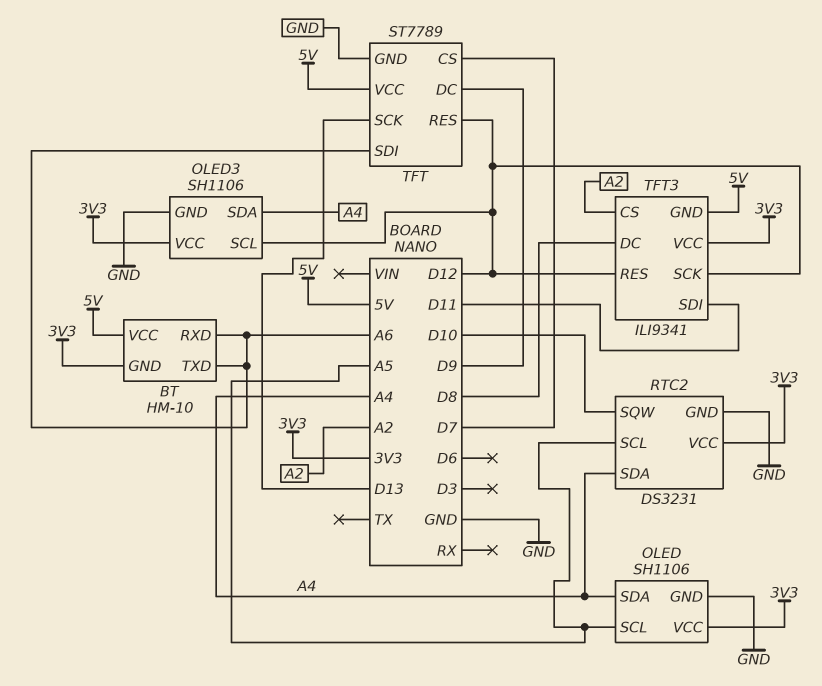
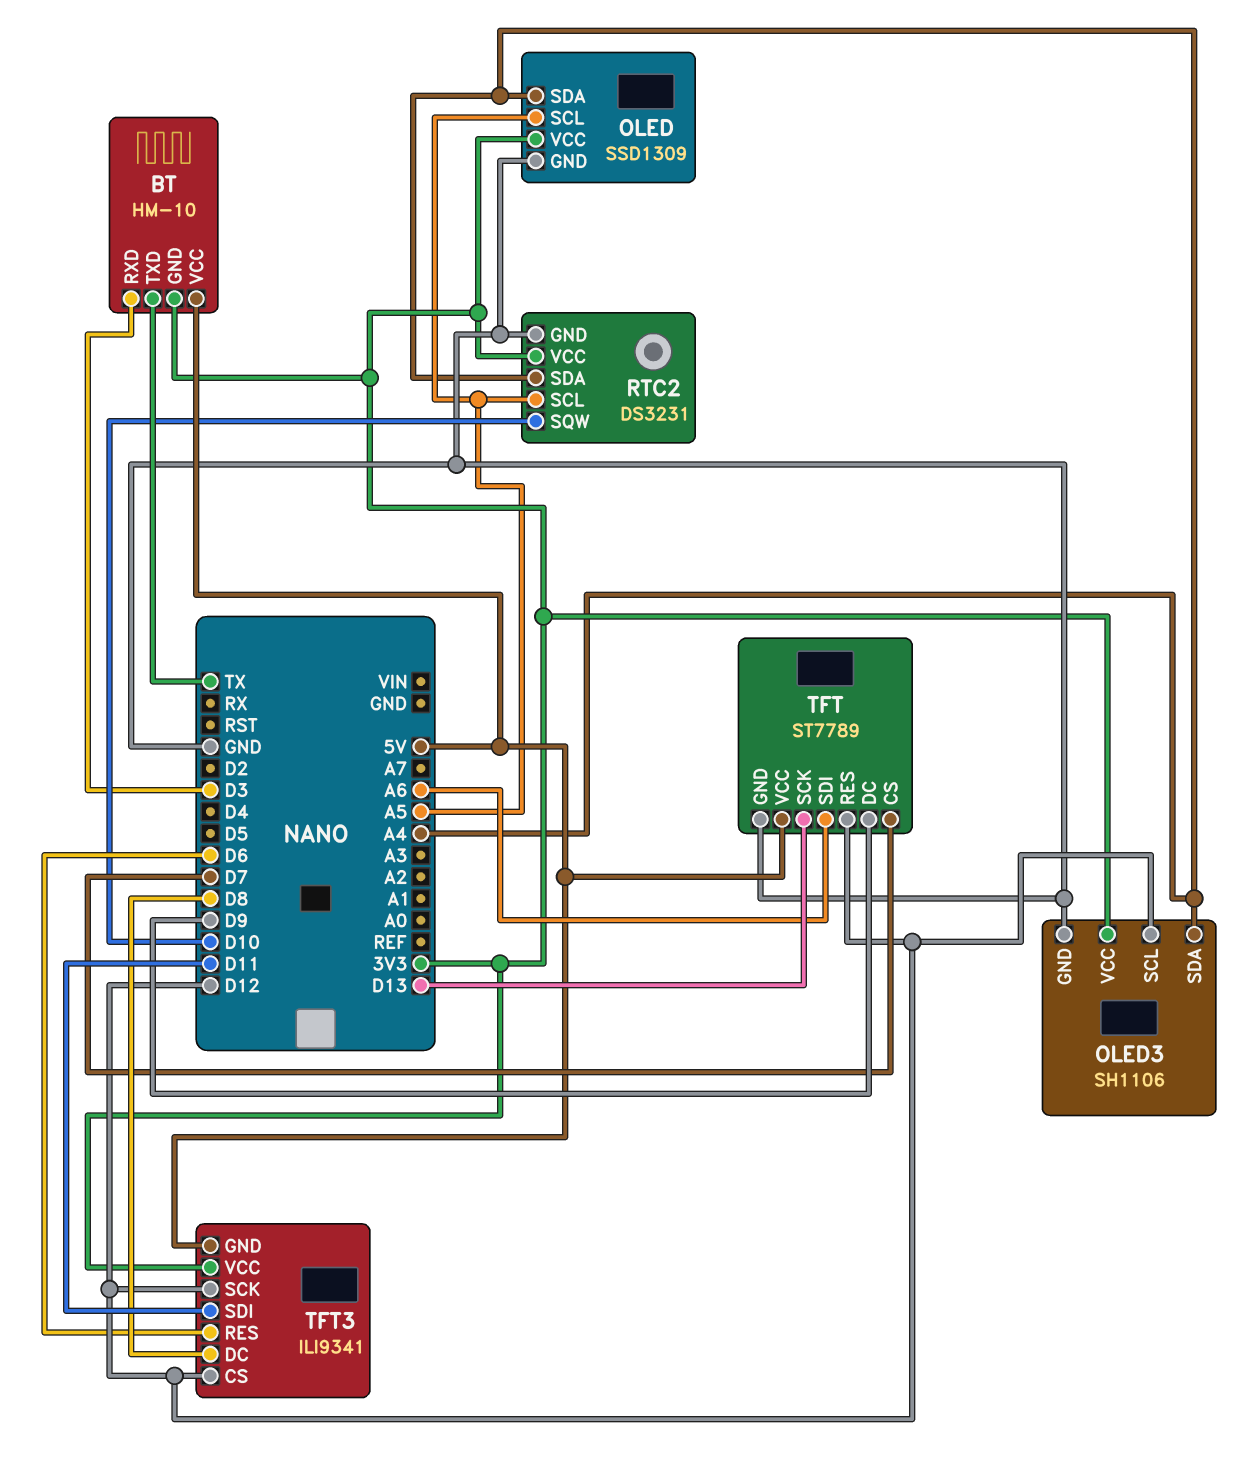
BT pin RXD: A6 -> D3
BT pin TXD: A6 -> TX
OLED: SH1106 -> SSD1309
TFT3 pin CS: A2 -> D12
TFT3 pin RES: D12 -> D6

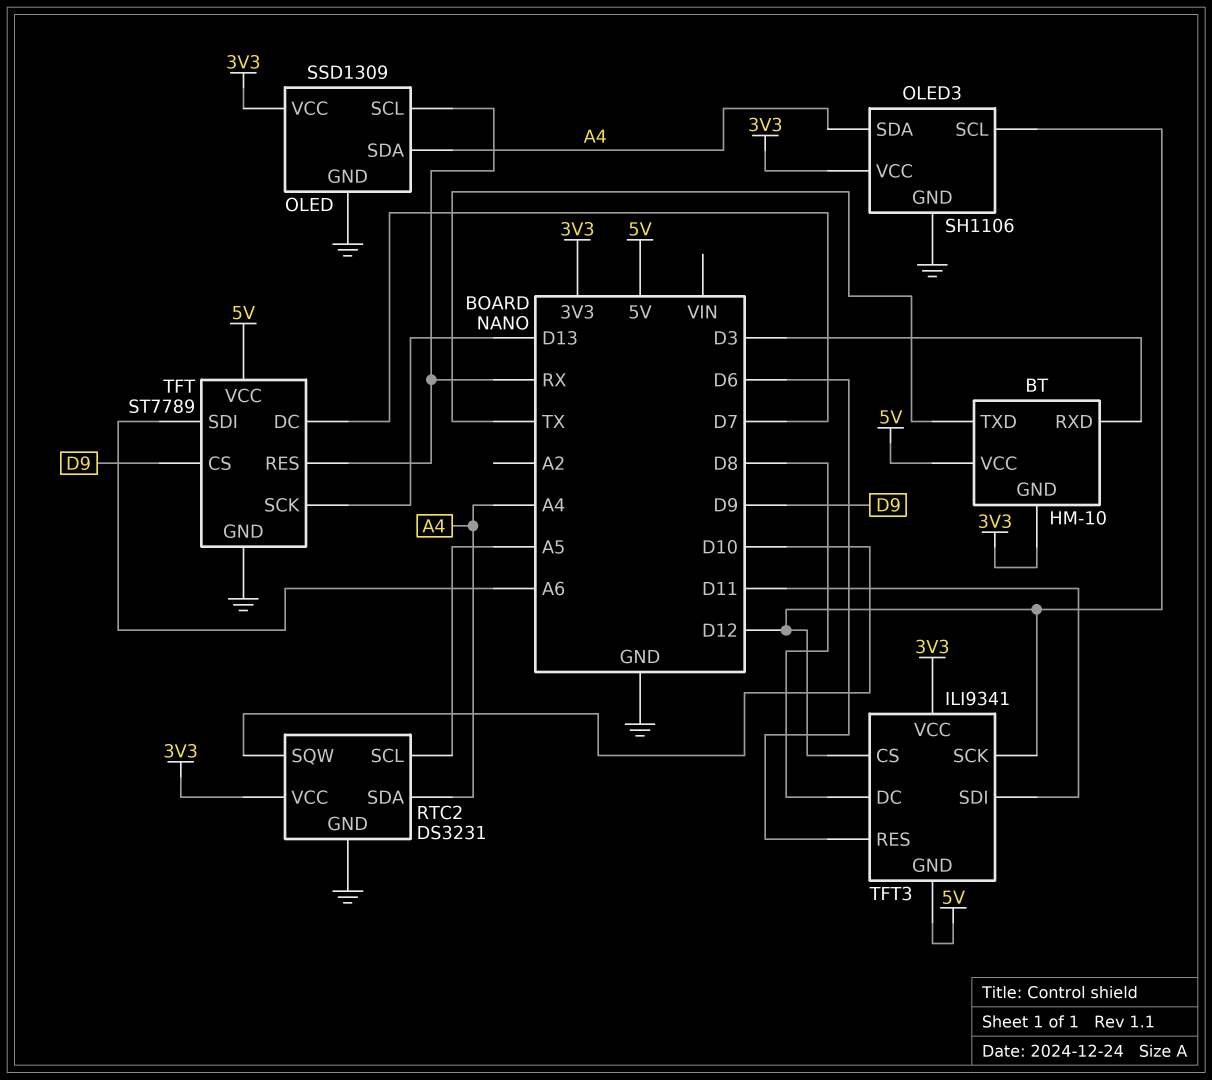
OLED pin SCL: A5 -> RX
TFT pin CS: D7 -> D9
TFT pin DC: D9 -> D7
TFT pin RES: D12 -> RX

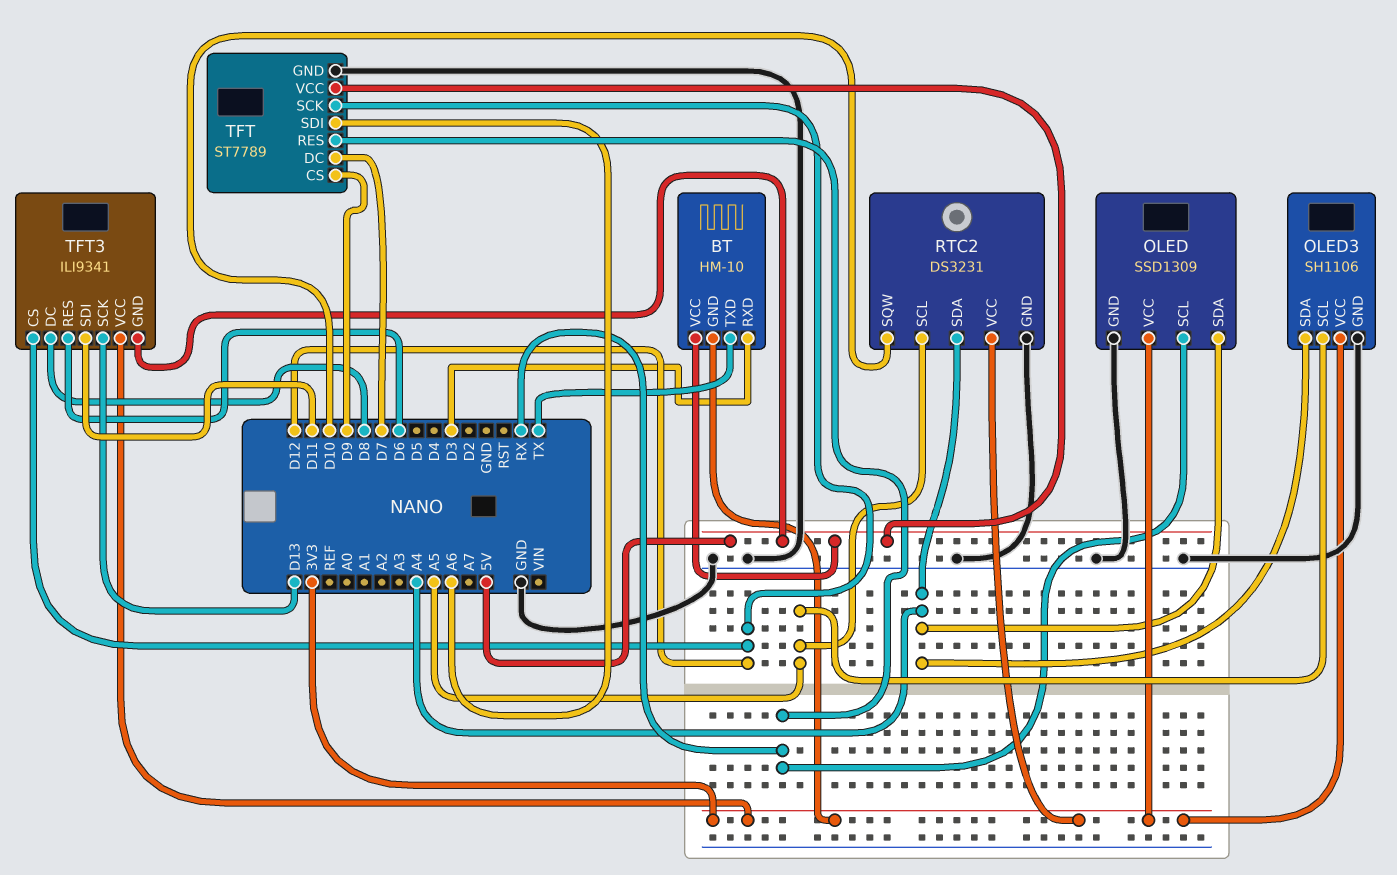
OLED3 pin SCL: D12 -> A5
TFT pin SCK: D13 -> D12
TFT3 pin SCK: D12 -> D13

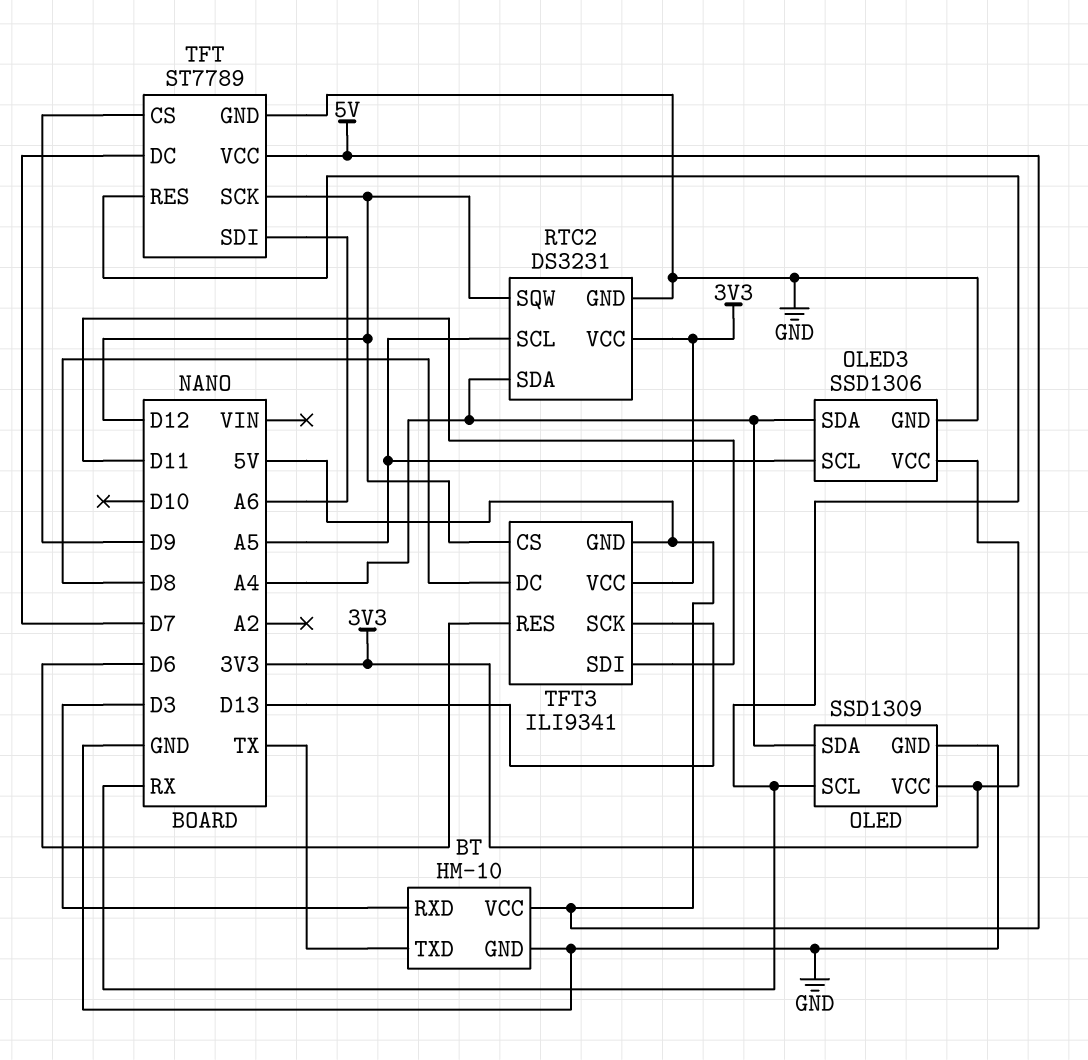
BT pin GND: 3V3 -> GND
OLED3: SH1106 -> SSD1306
RTC2 pin SQW: D10 -> D12

